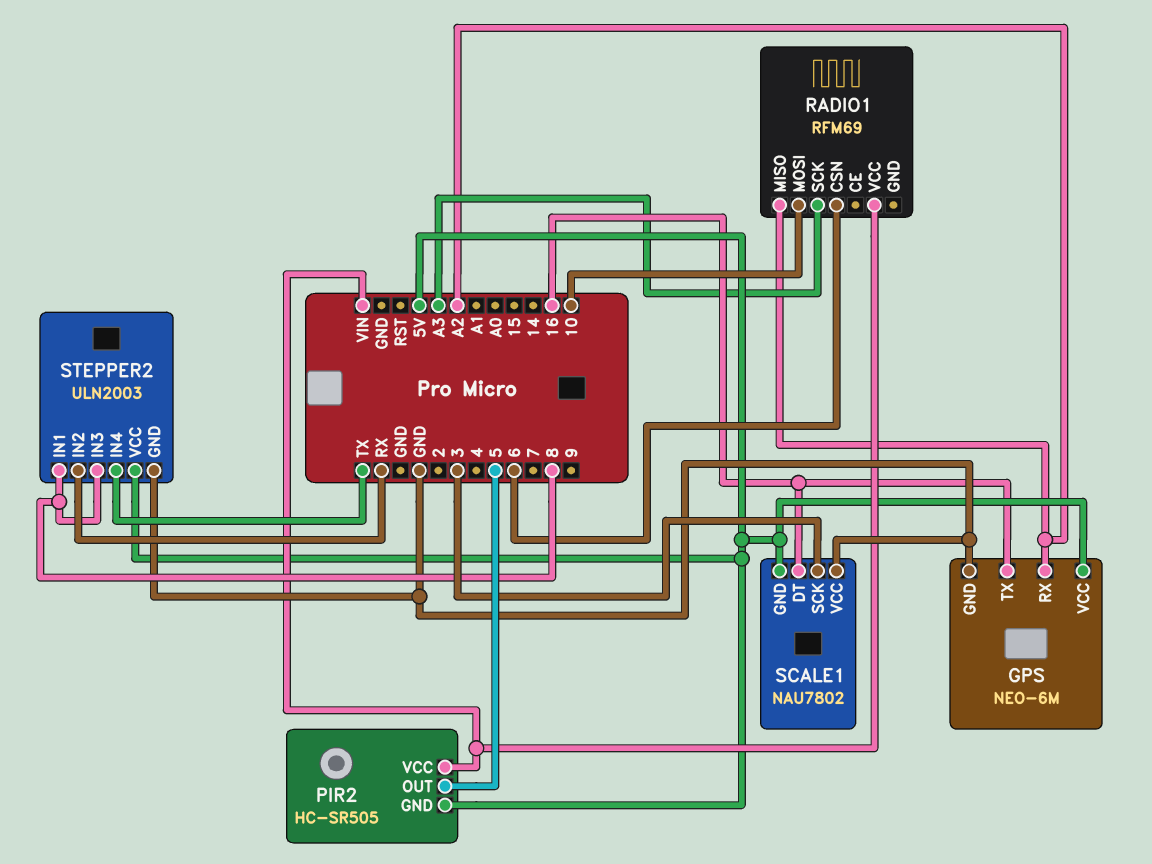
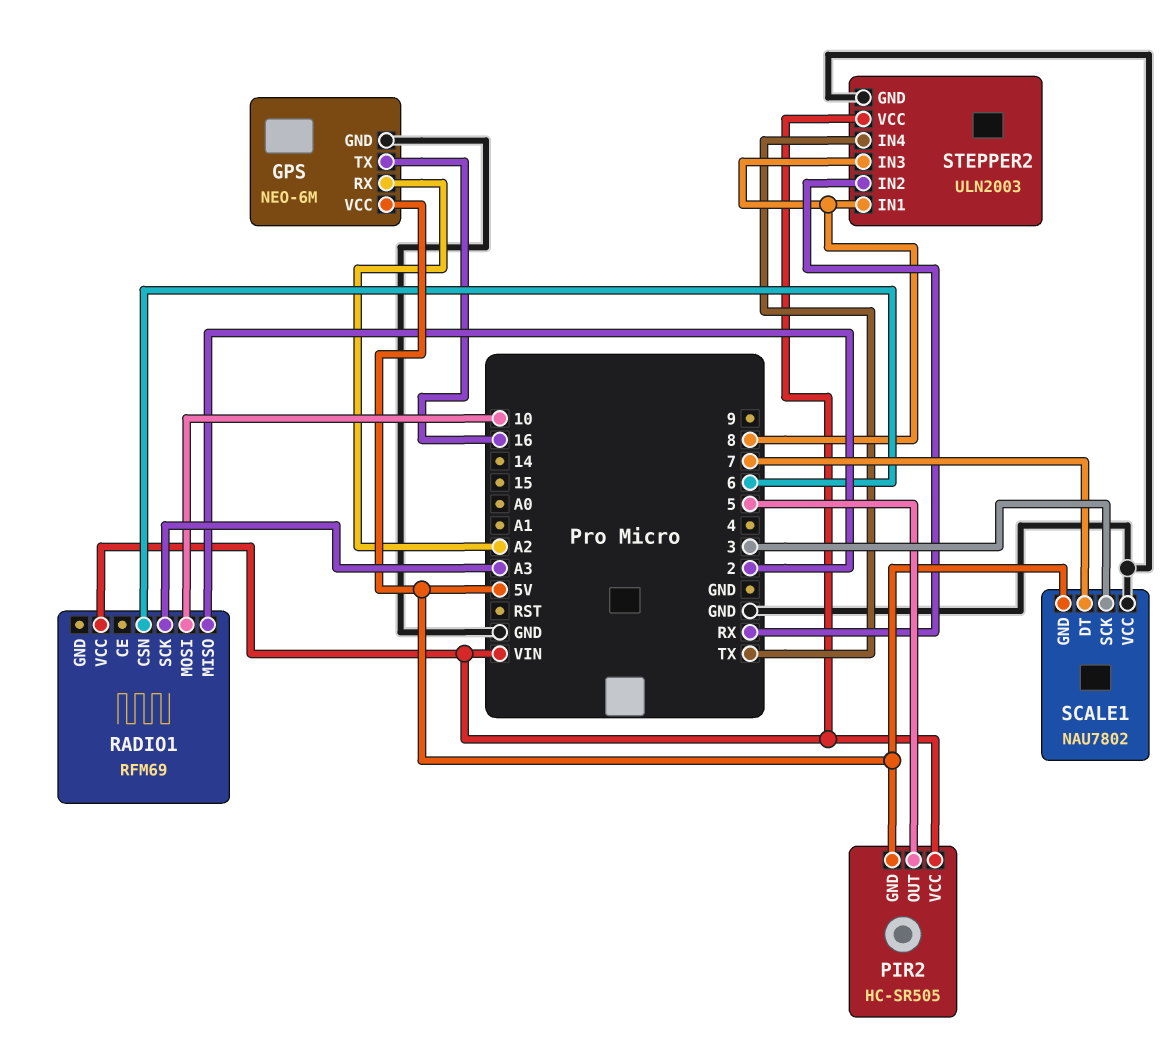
RADIO1 pin MISO: A2 -> 2
SCALE1 pin DT: 16 -> 7
STEPPER2 pin VCC: 5V -> VIN

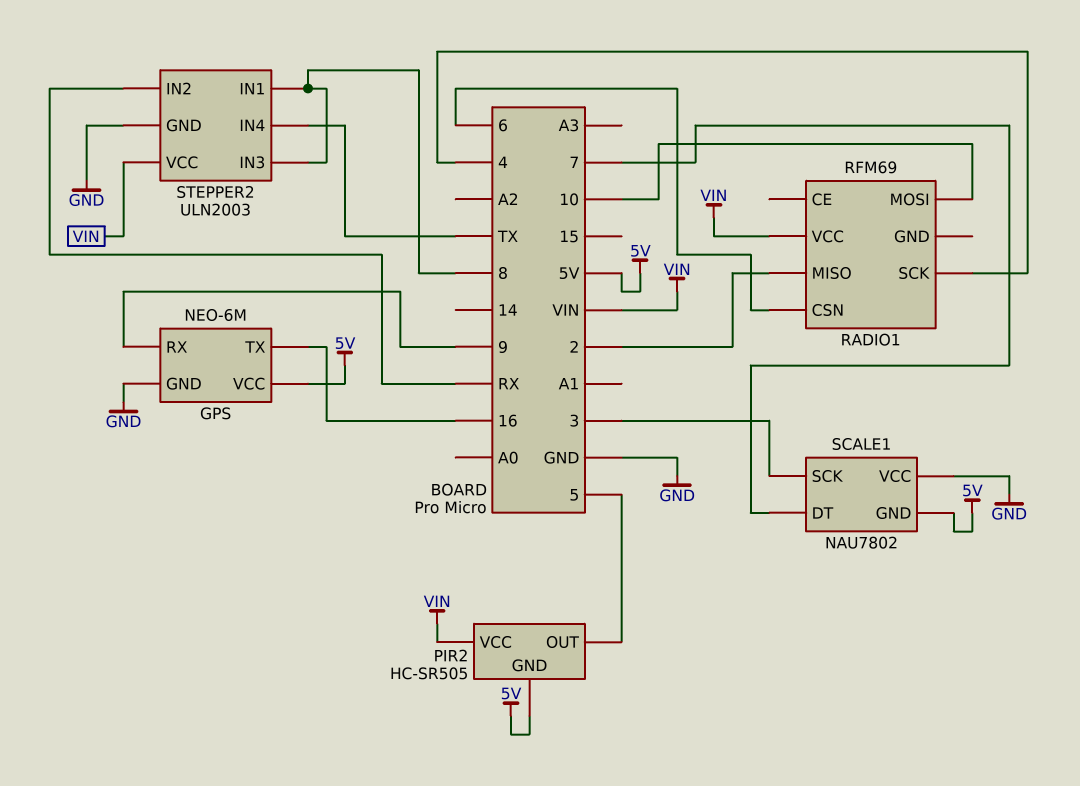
GPS pin RX: A2 -> 9
RADIO1 pin SCK: A3 -> 4

